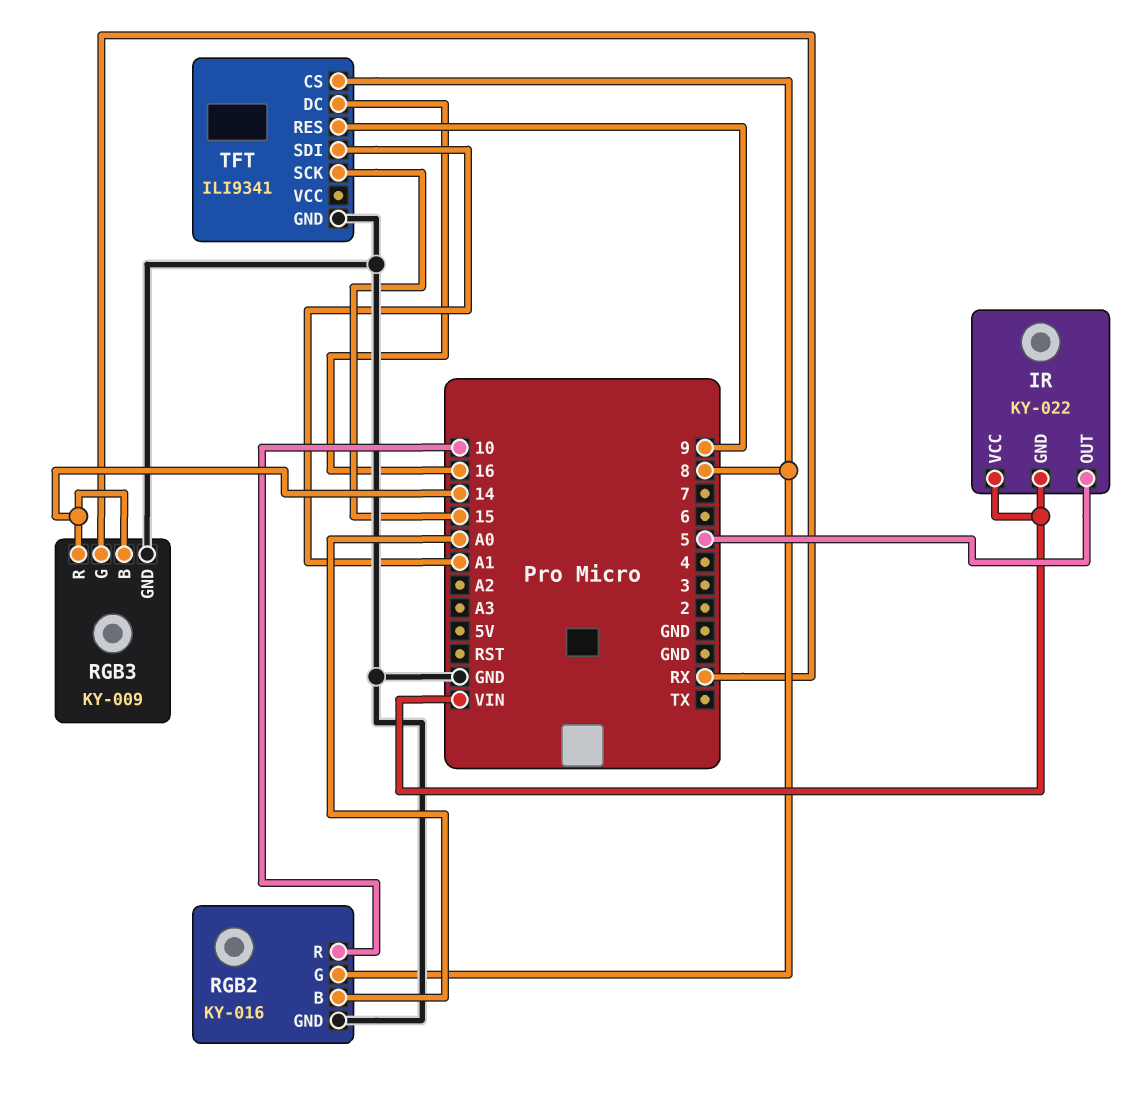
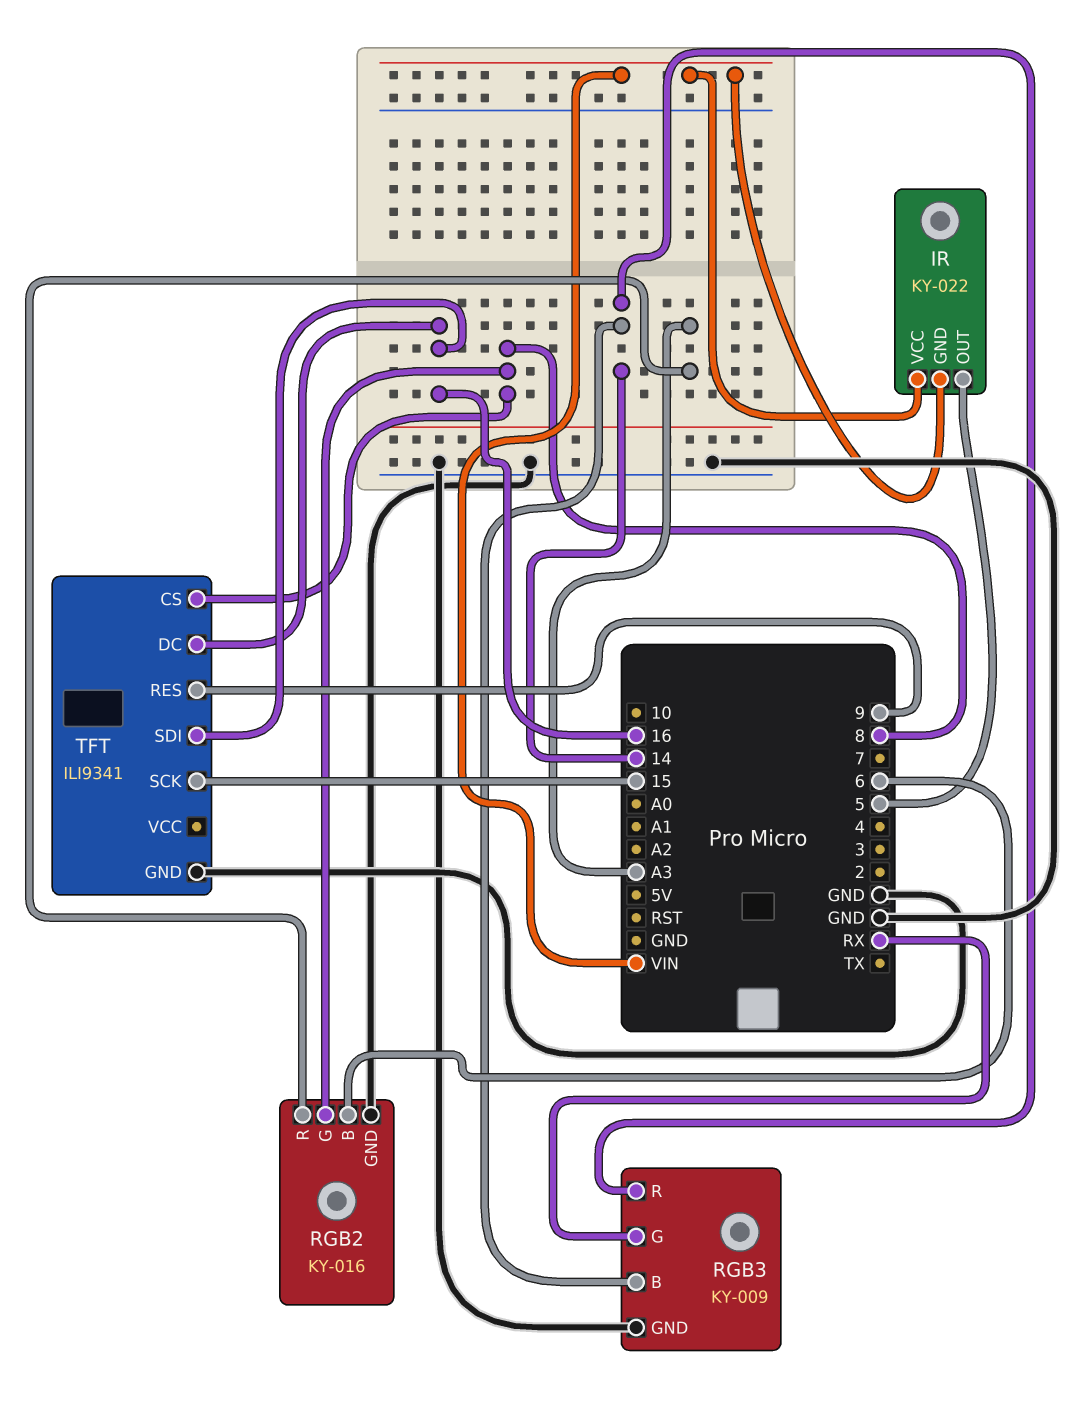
RGB2 pin B: A0 -> 6
RGB2 pin R: 10 -> A3
TFT pin SDI: A1 -> 16

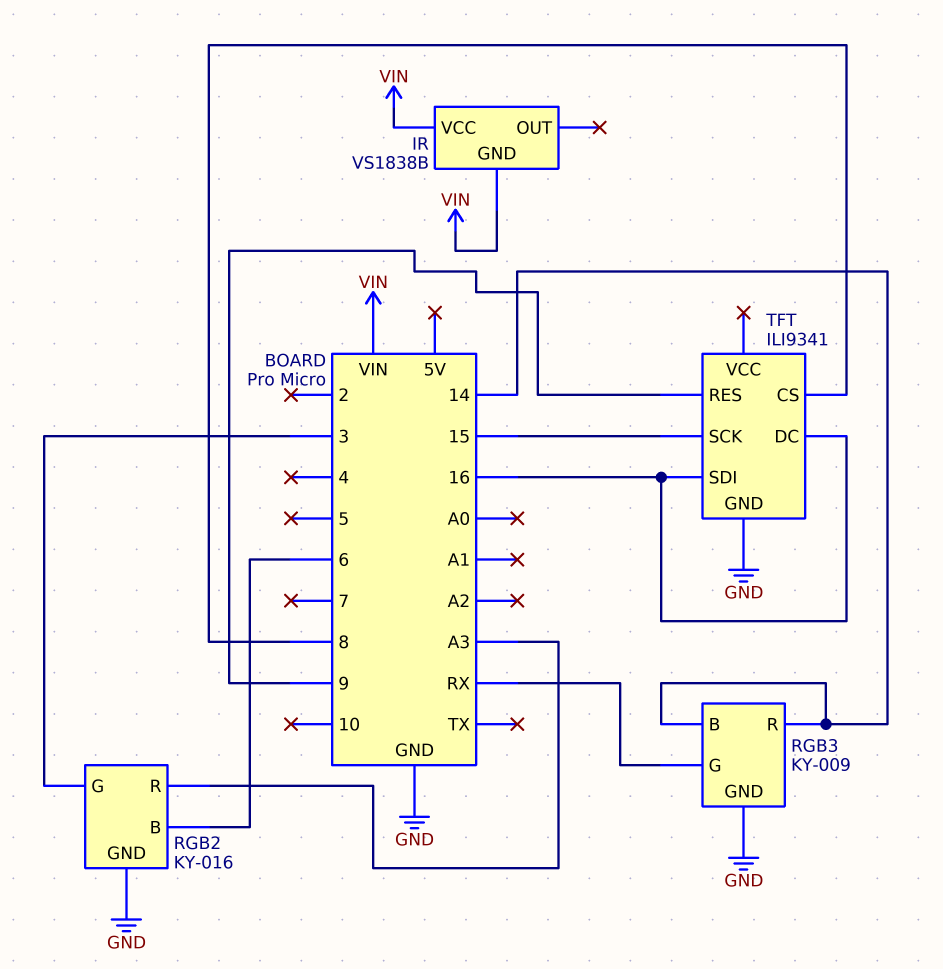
IR: KY-022 -> VS1838B
IR pin OUT: 5 -> none
RGB2 pin G: 8 -> 3

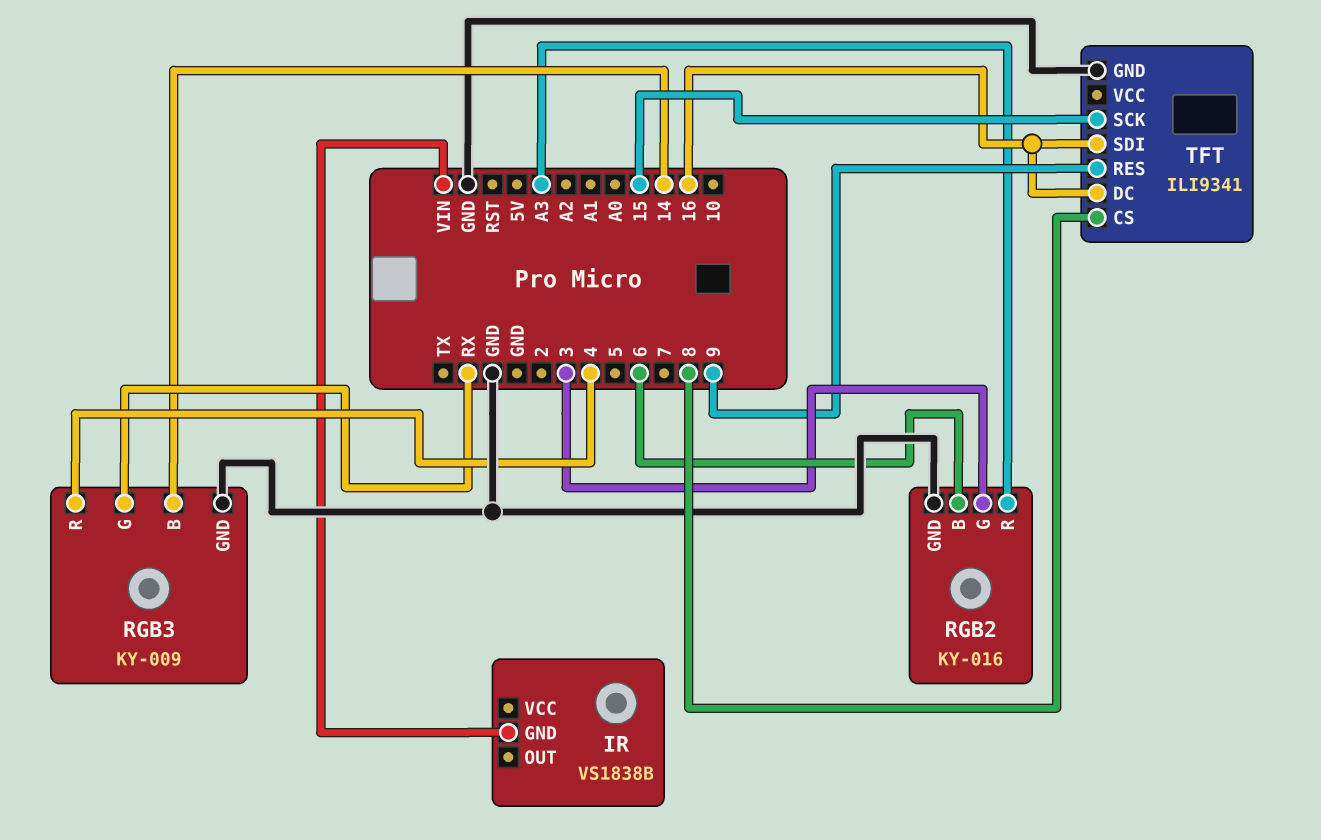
IR pin VCC: VIN -> none
RGB3 pin R: 14 -> 4

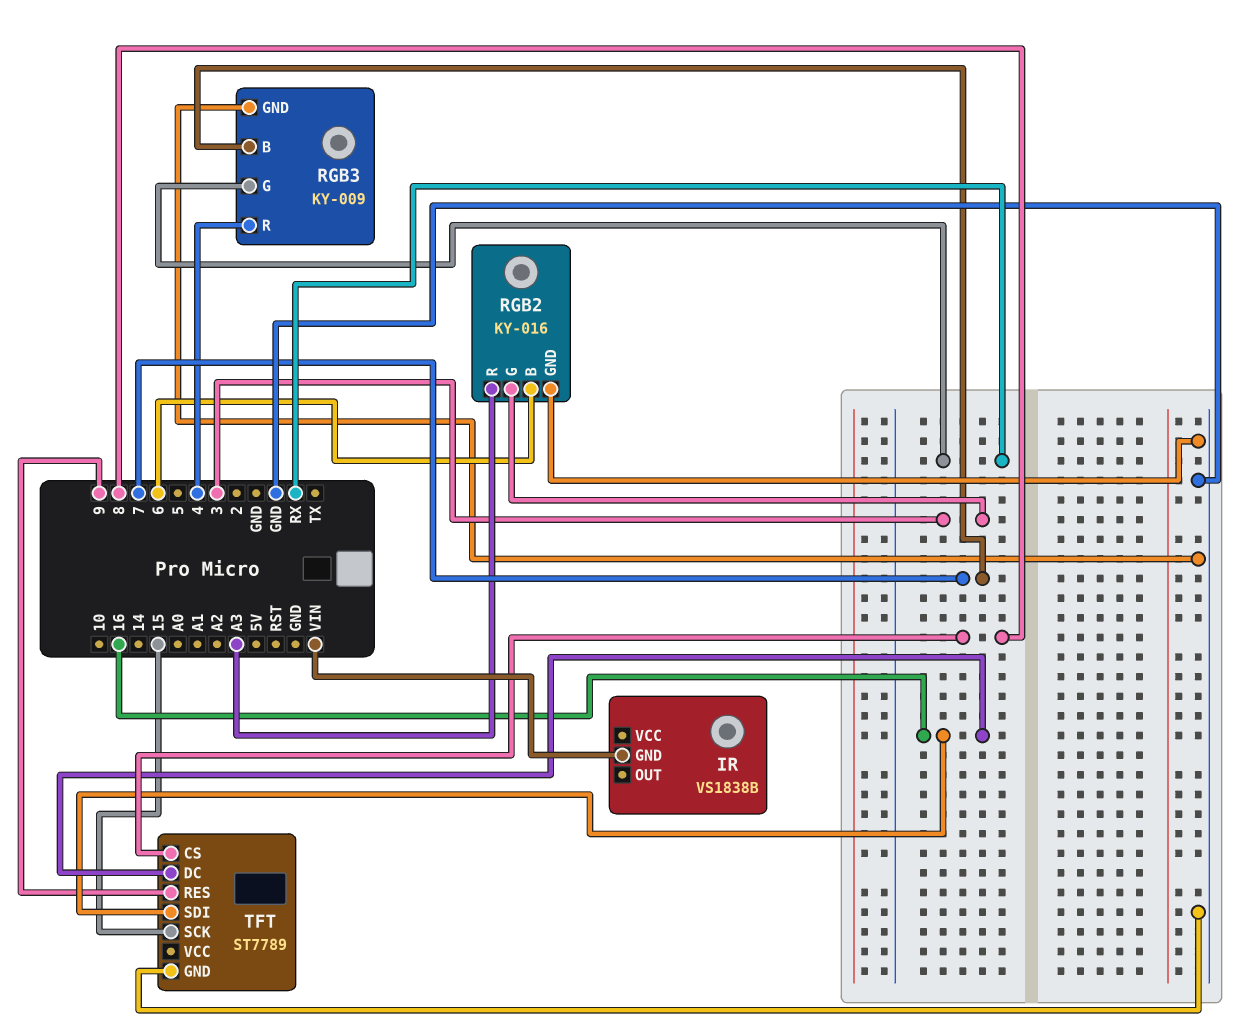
RGB3 pin B: 14 -> 7
TFT: ILI9341 -> ST7789

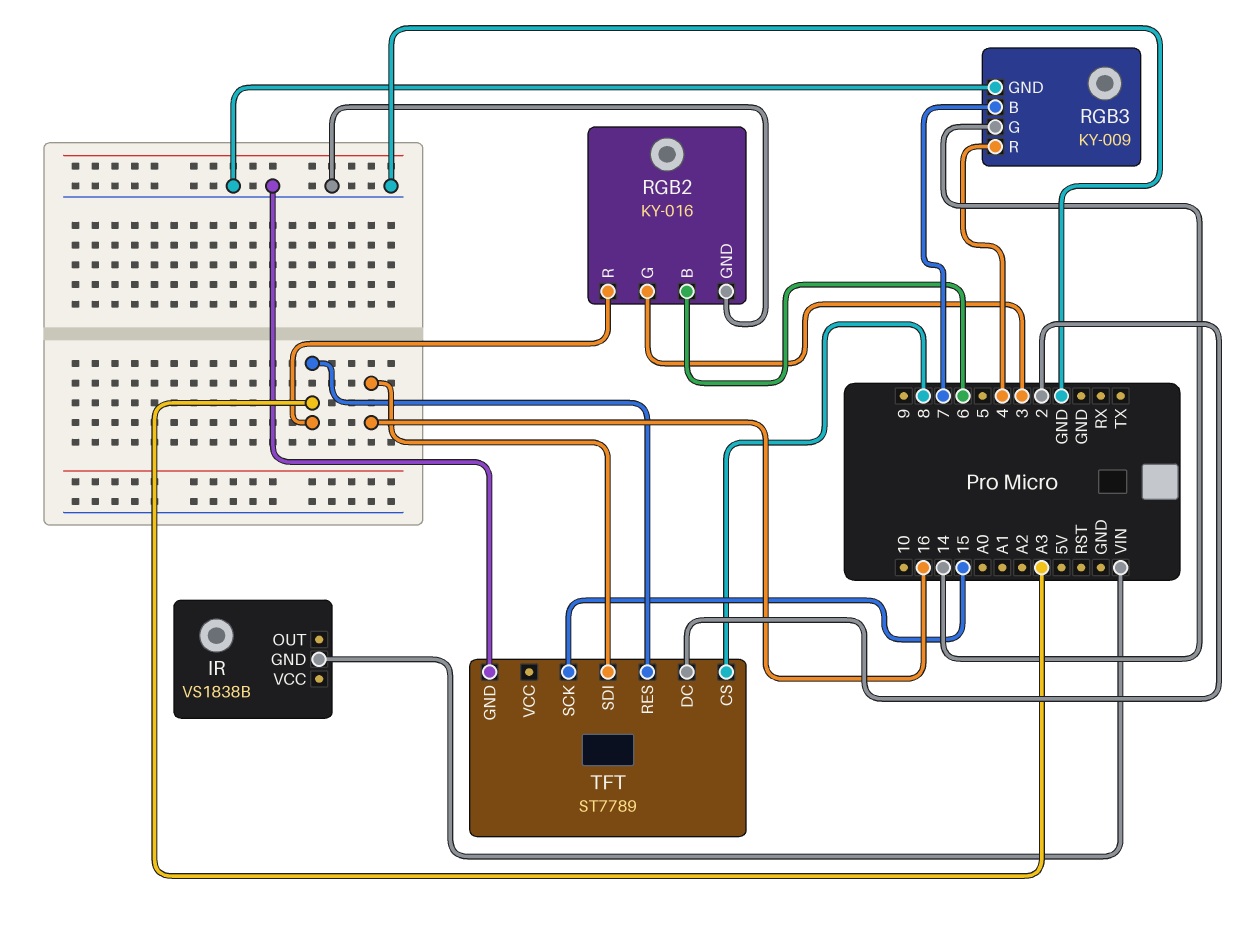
RGB3 pin G: RX -> 14
TFT pin DC: 16 -> 2
TFT pin RES: 9 -> A3

